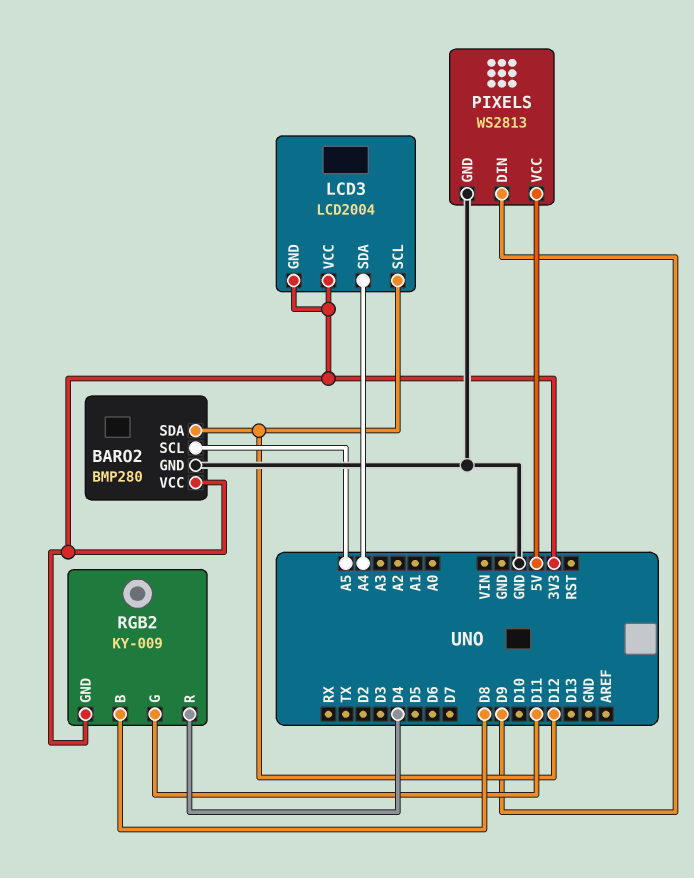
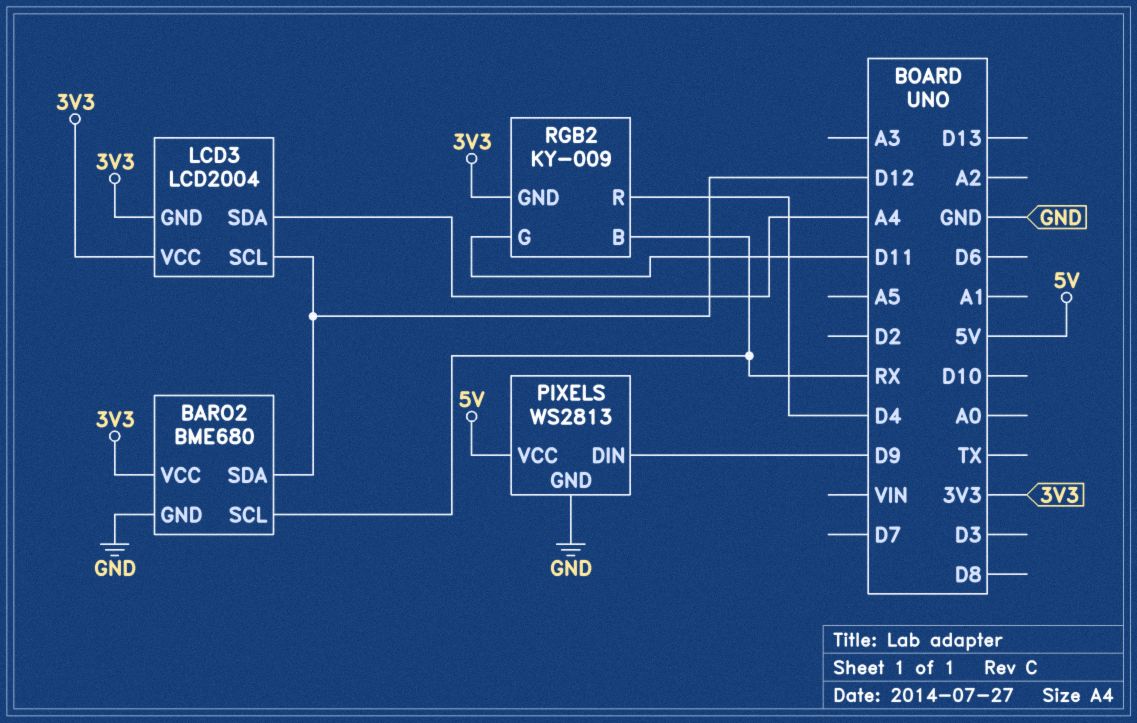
BARO2: BMP280 -> BME680
BARO2 pin SCL: A5 -> RX
RGB2 pin B: D8 -> RX

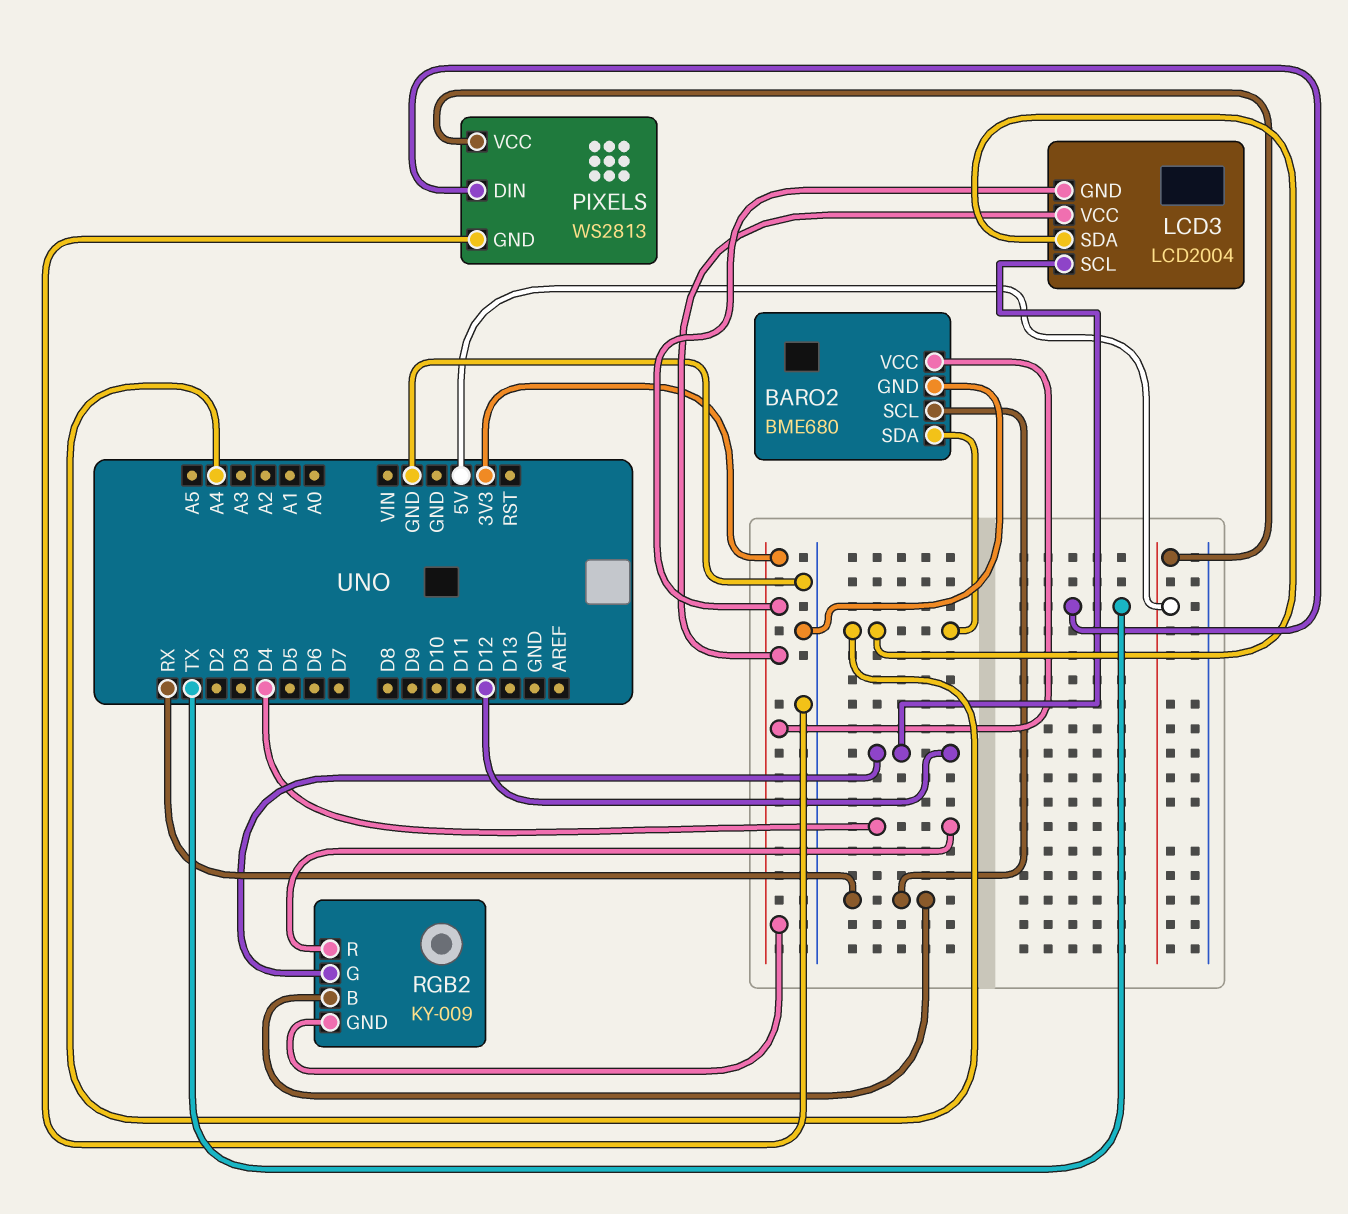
BARO2 pin SDA: D12 -> A4
PIXELS pin DIN: D9 -> TX
RGB2 pin G: D11 -> D12

